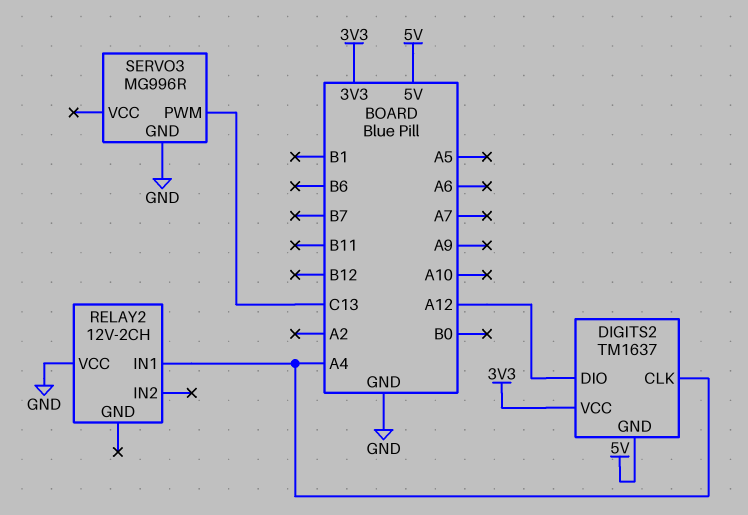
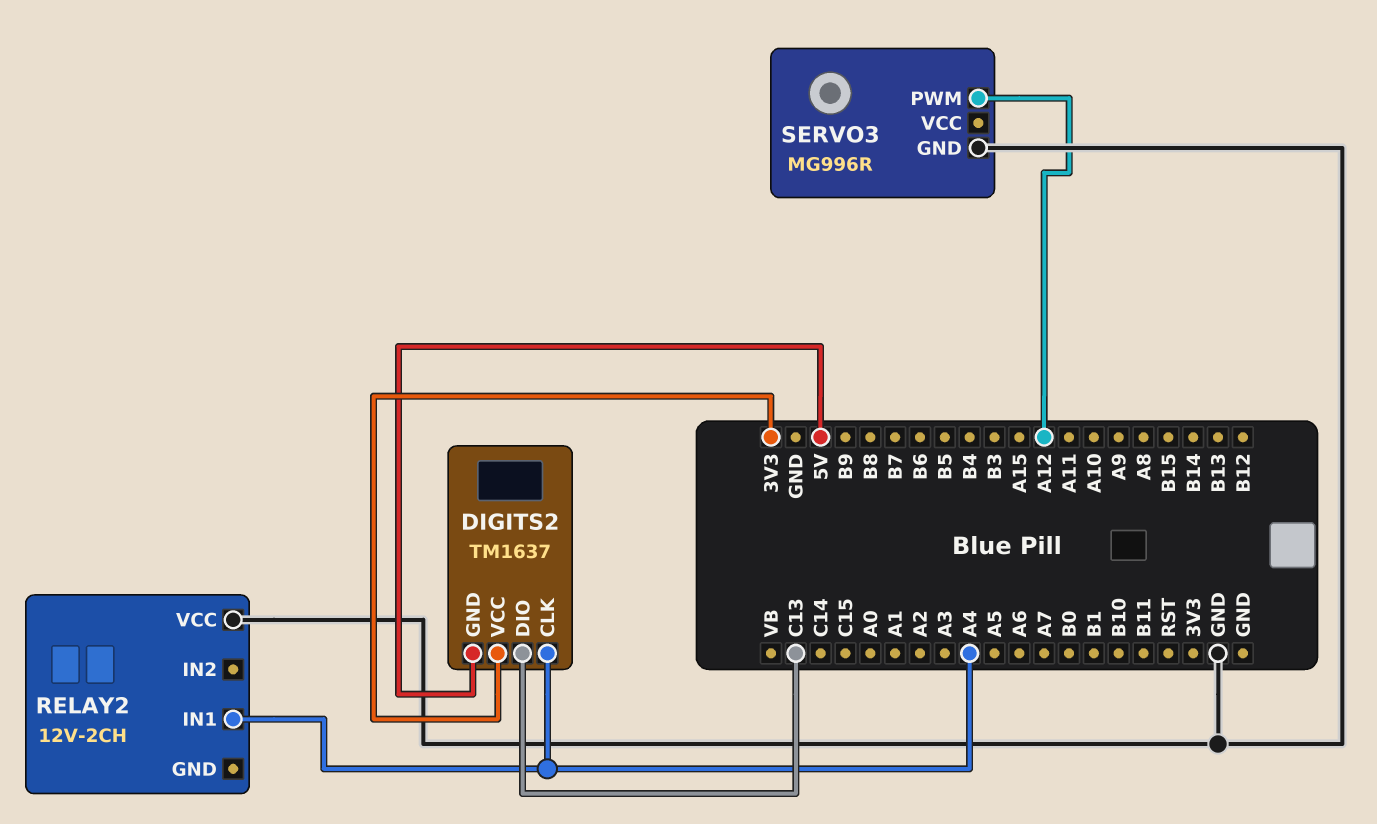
DIGITS2 pin DIO: A12 -> C13
SERVO3 pin PWM: C13 -> A12

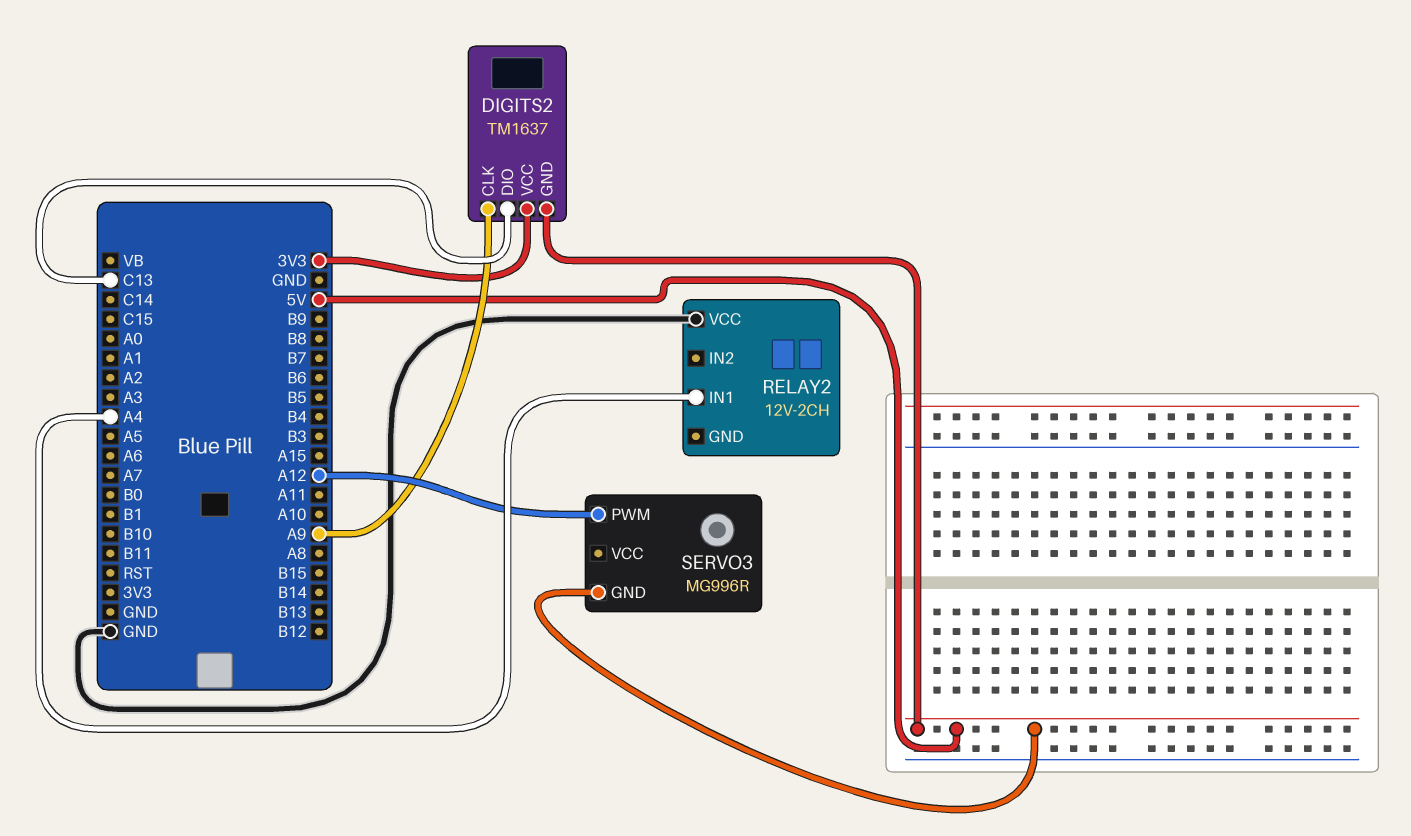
DIGITS2 pin CLK: A4 -> A9
SERVO3 pin GND: GND -> 5V

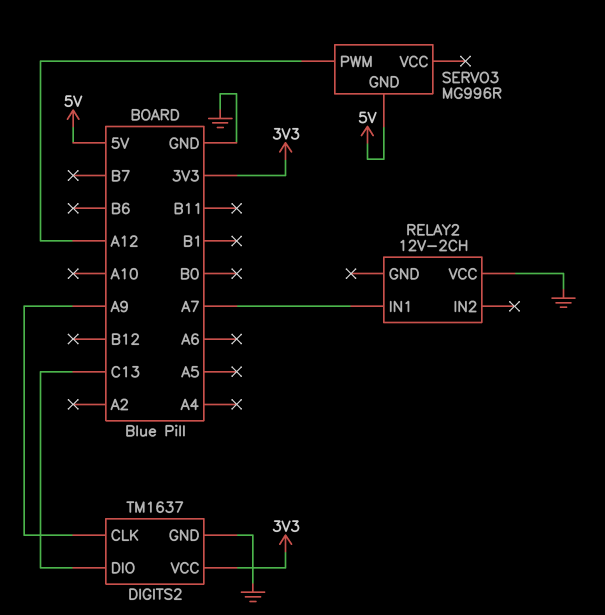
DIGITS2 pin GND: 5V -> GND
RELAY2 pin IN1: A4 -> A7

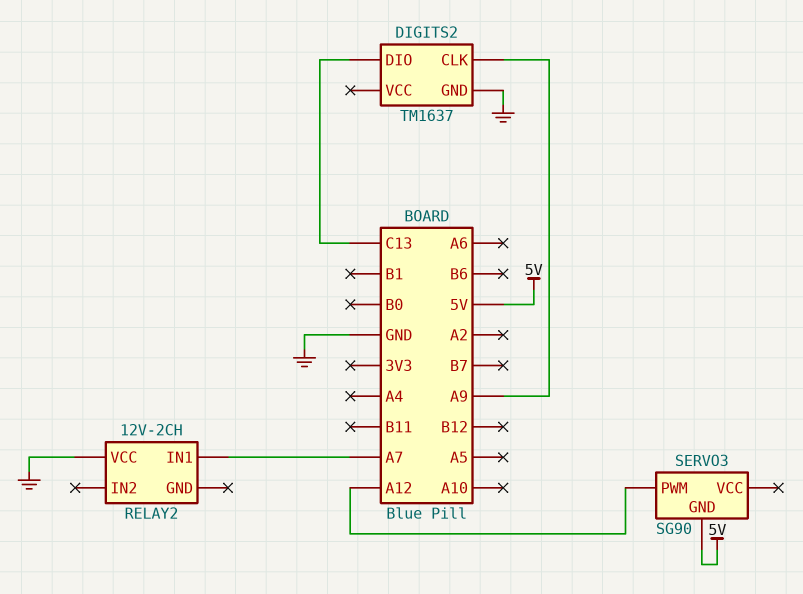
DIGITS2 pin VCC: 3V3 -> none
SERVO3: MG996R -> SG90

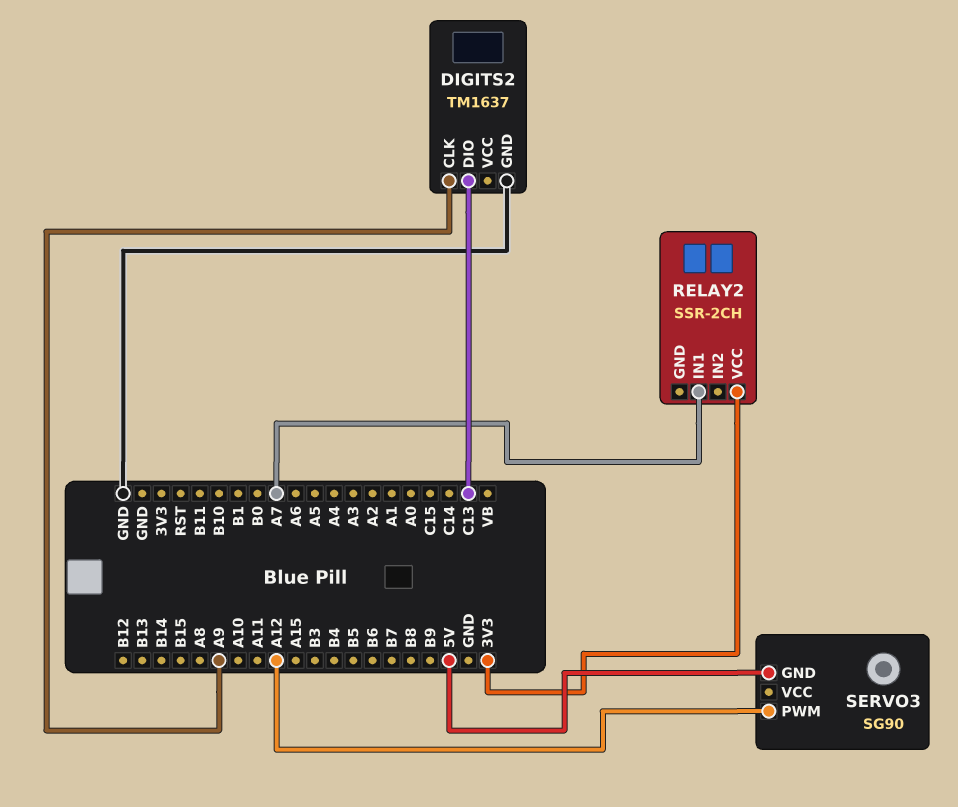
RELAY2: 12V-2CH -> SSR-2CH
RELAY2 pin VCC: GND -> 3V3

